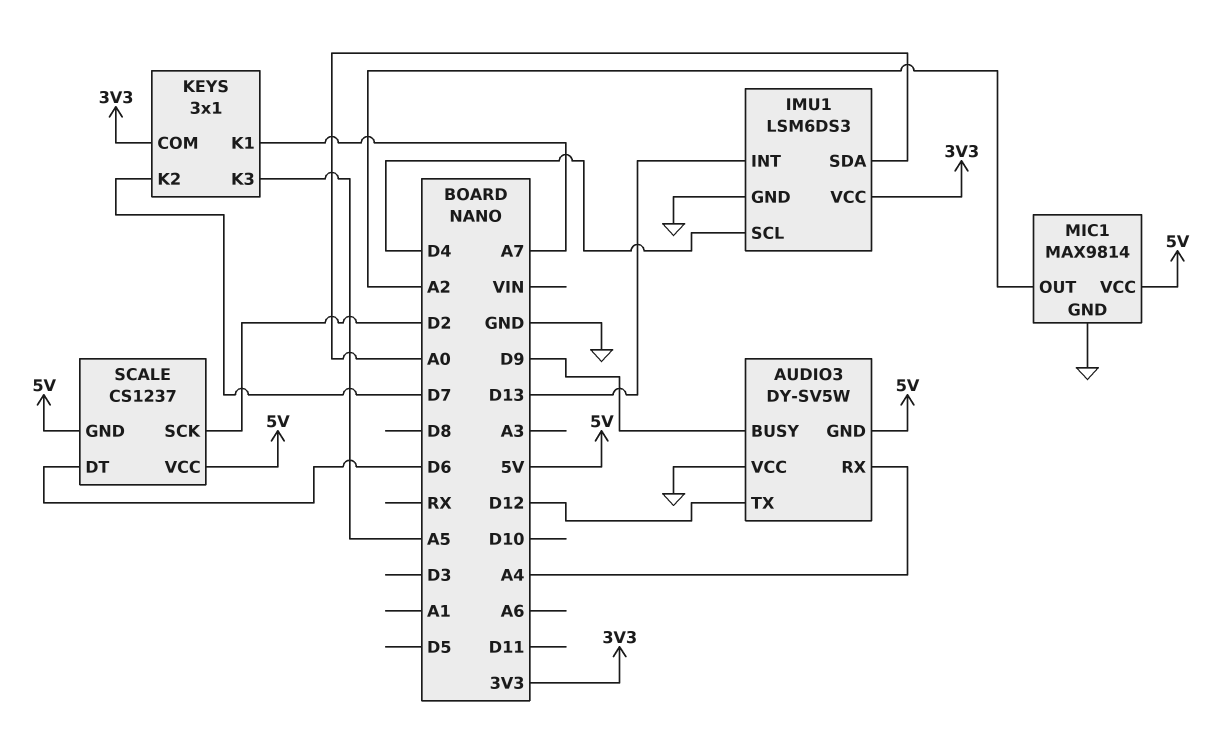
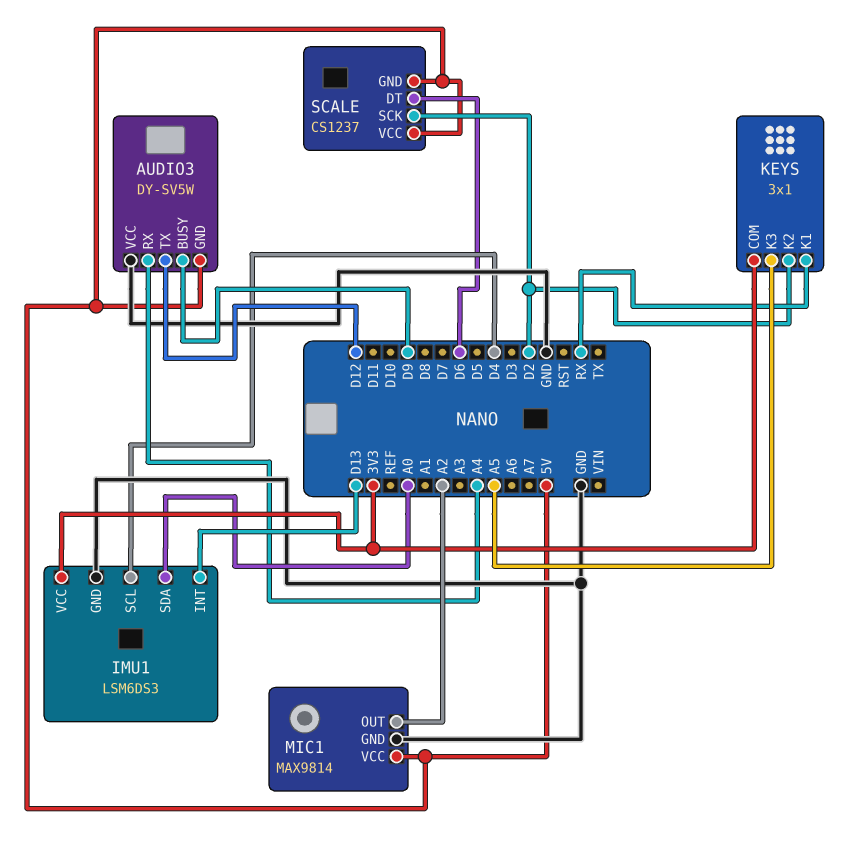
KEYS pin K1: A7 -> RX
KEYS pin K2: D7 -> D2

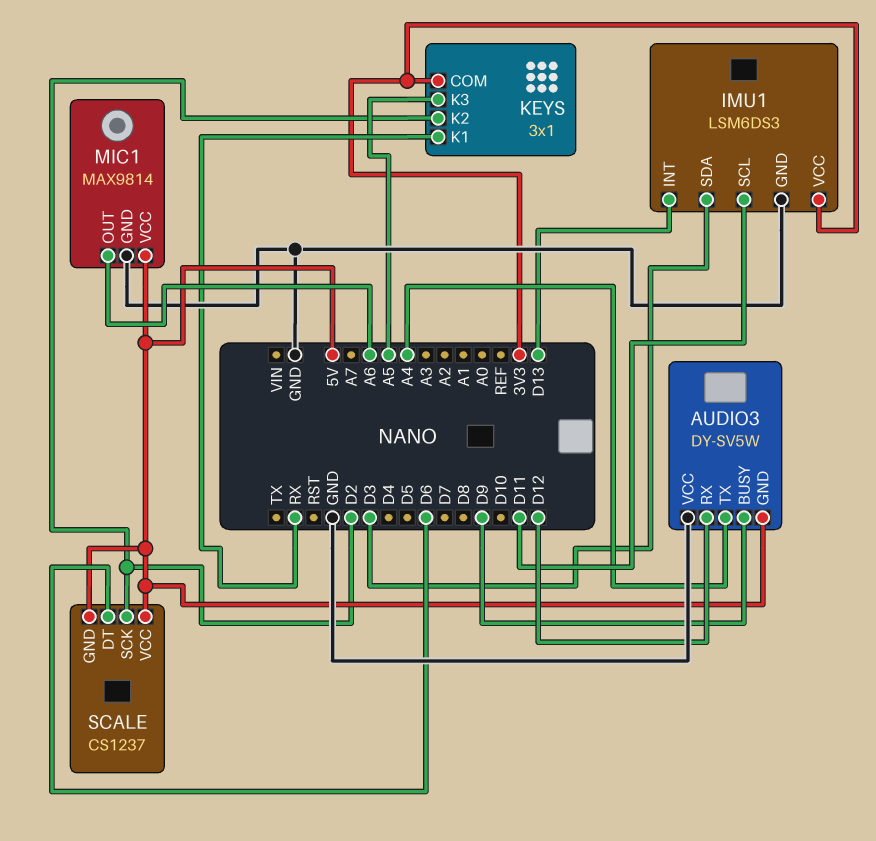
AUDIO3 pin RX: A4 -> D12
AUDIO3 pin TX: D12 -> A4
IMU1 pin SCL: D4 -> D11
IMU1 pin SDA: A0 -> D3
MIC1 pin OUT: A2 -> A6

